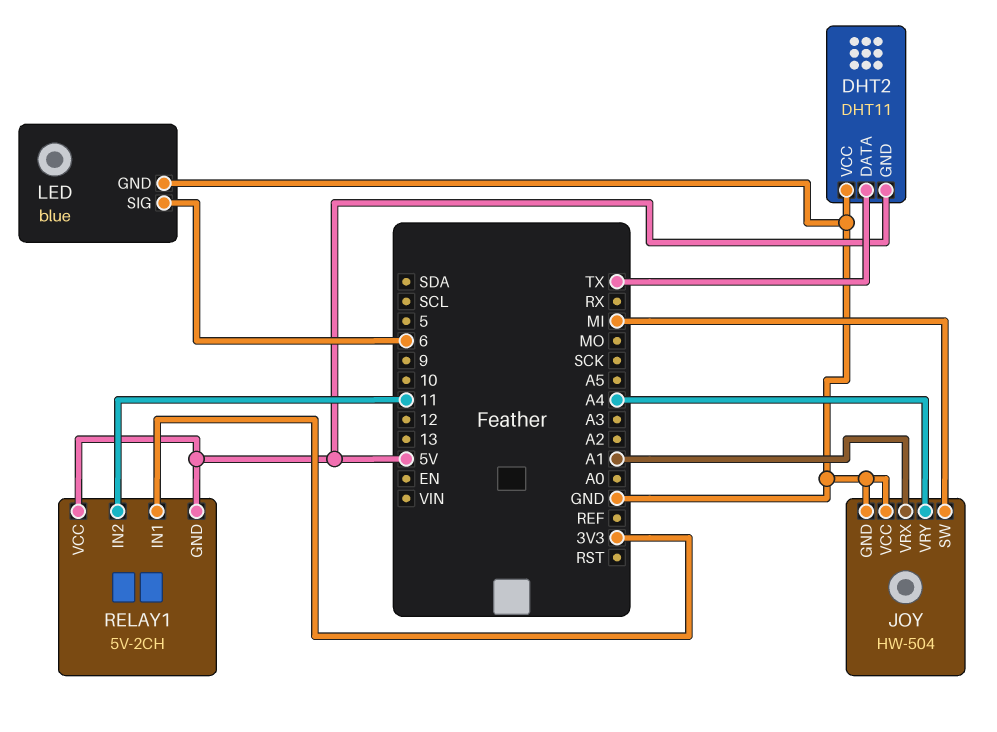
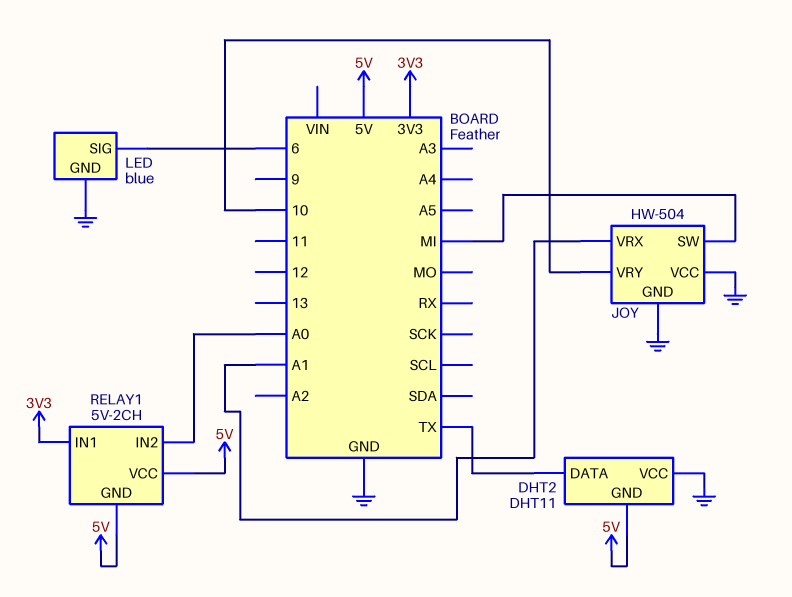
JOY pin VRY: A4 -> 10
RELAY1 pin IN2: 11 -> A0

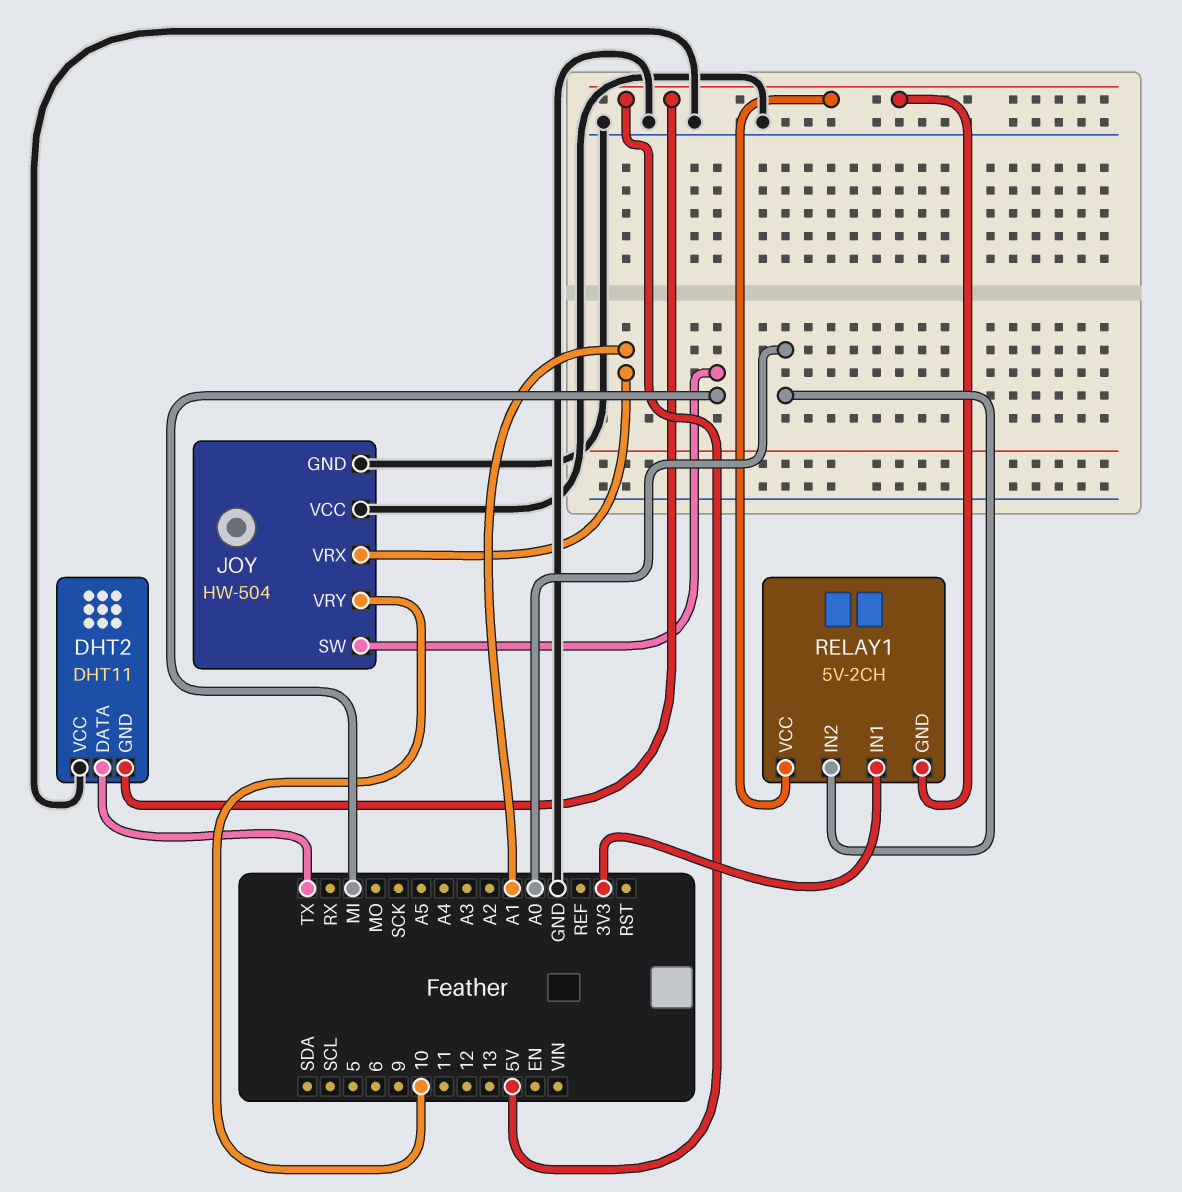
LED: blue -> none
LED pin GND: GND -> none
LED pin SIG: 6 -> none

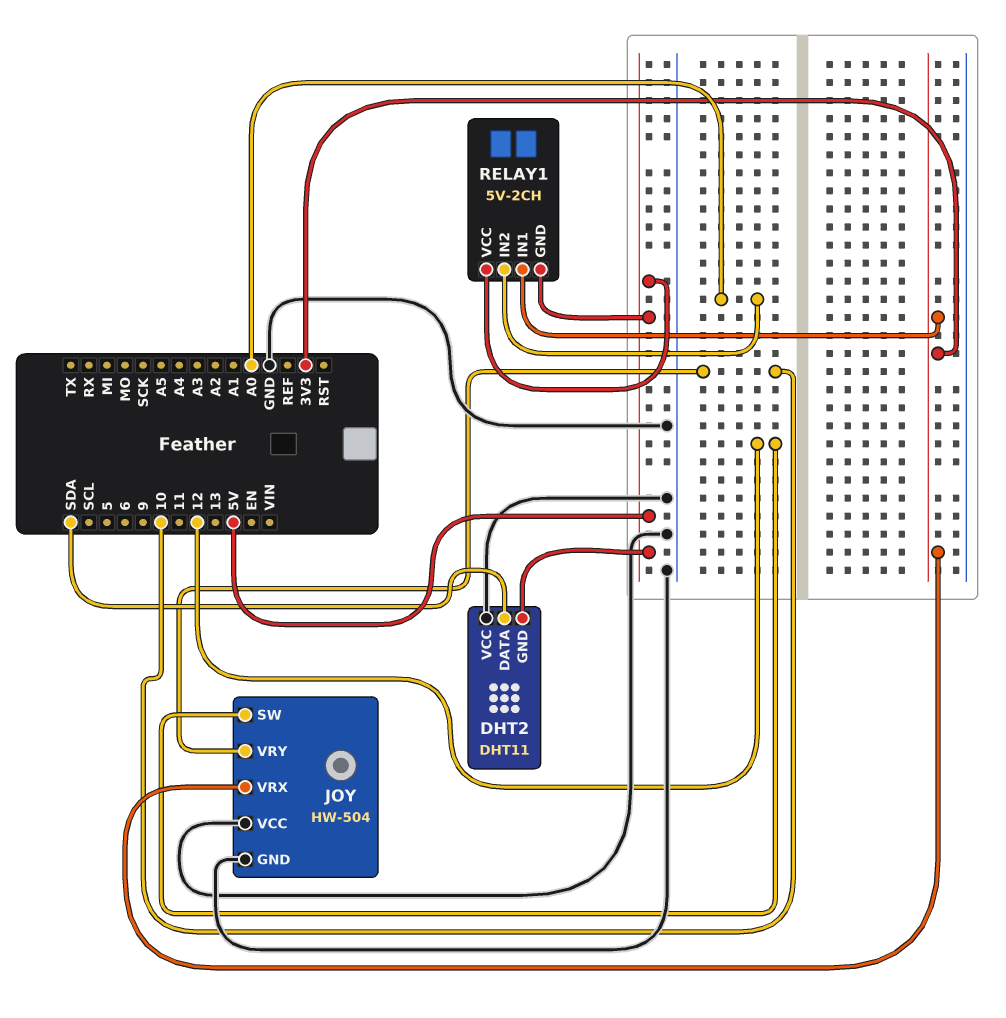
DHT2 pin DATA: TX -> SDA
JOY pin SW: MI -> 12
JOY pin VRX: A1 -> 3V3

